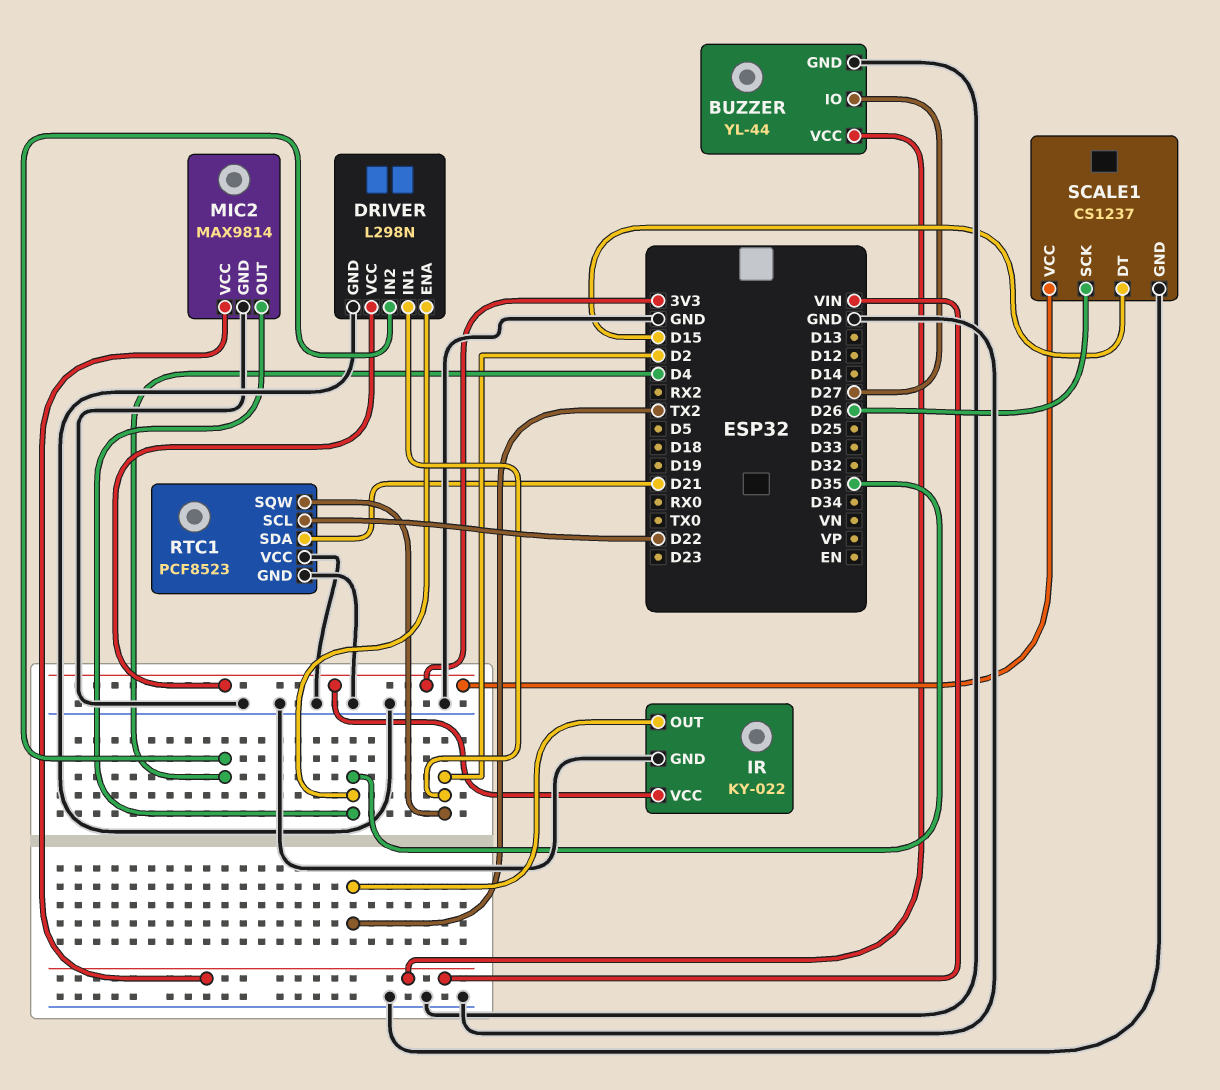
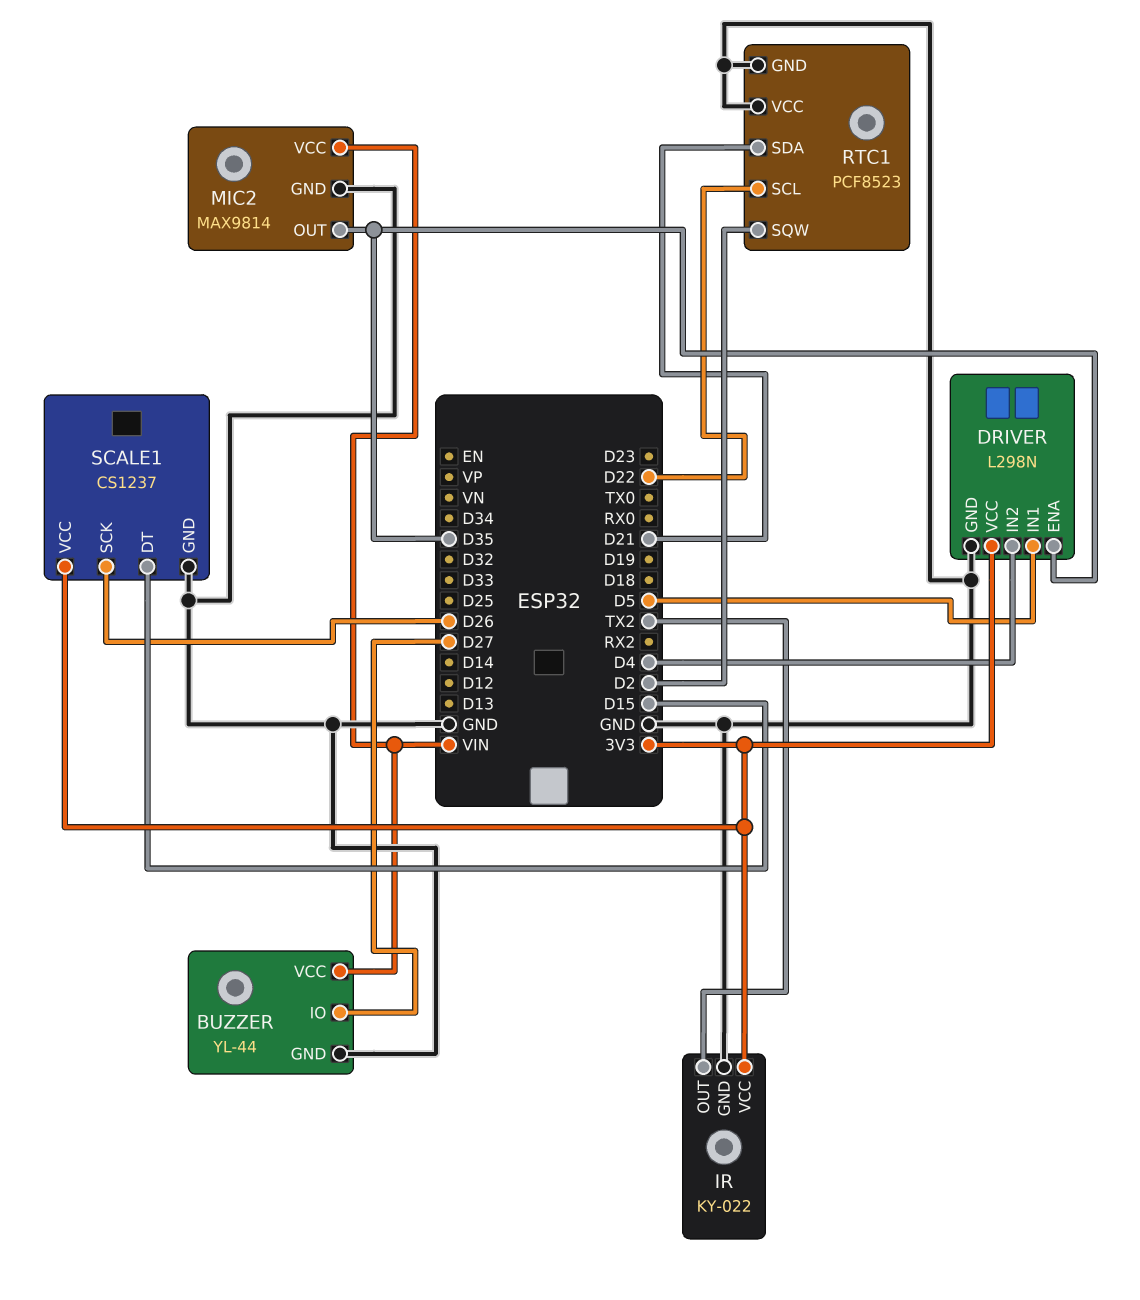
DRIVER pin IN1: D2 -> D5

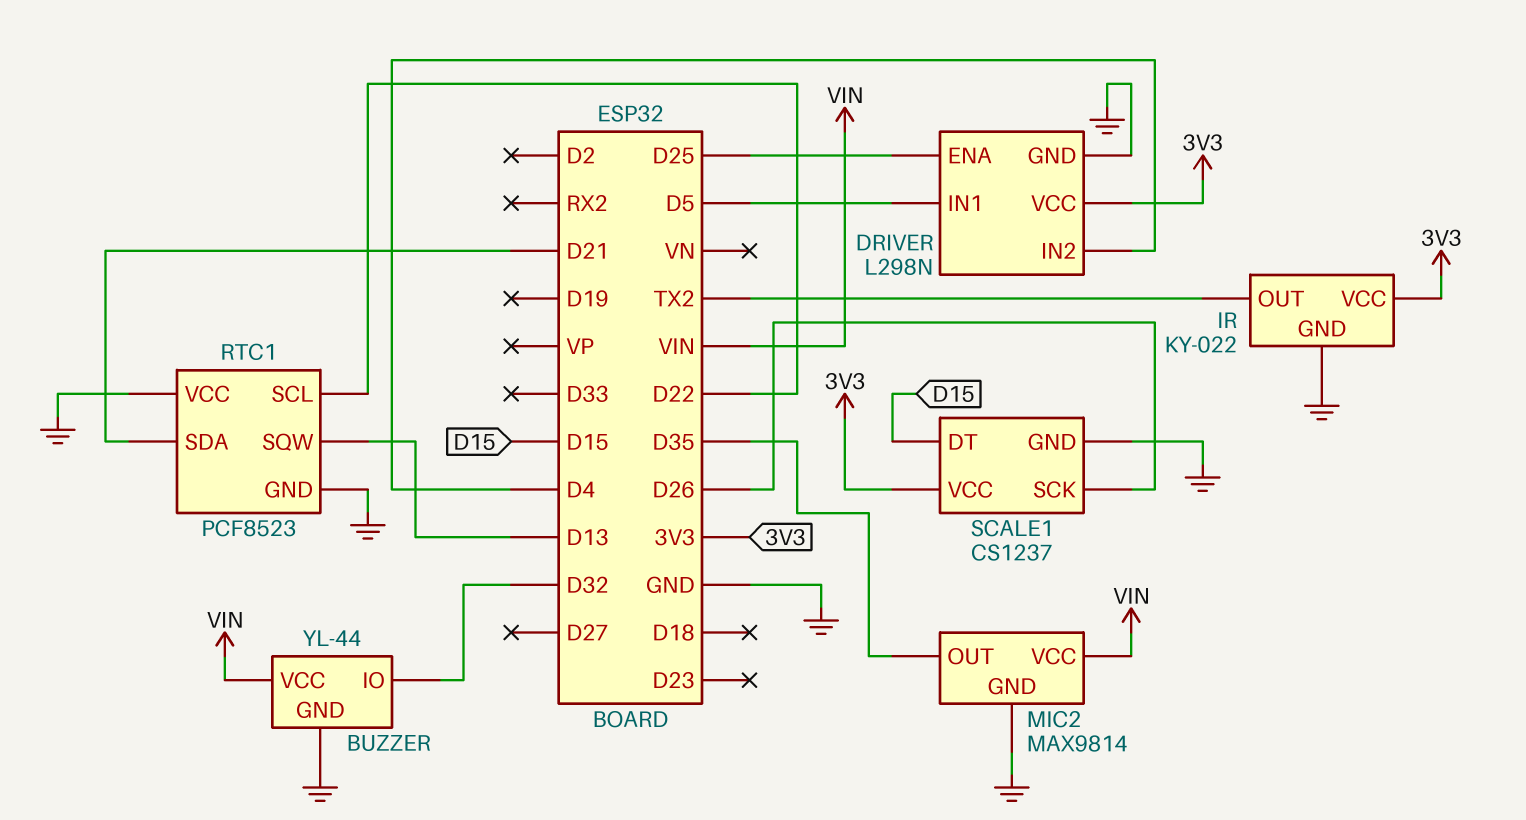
BUZZER pin IO: D27 -> D32
DRIVER pin ENA: D35 -> D25
RTC1 pin SQW: D2 -> D13

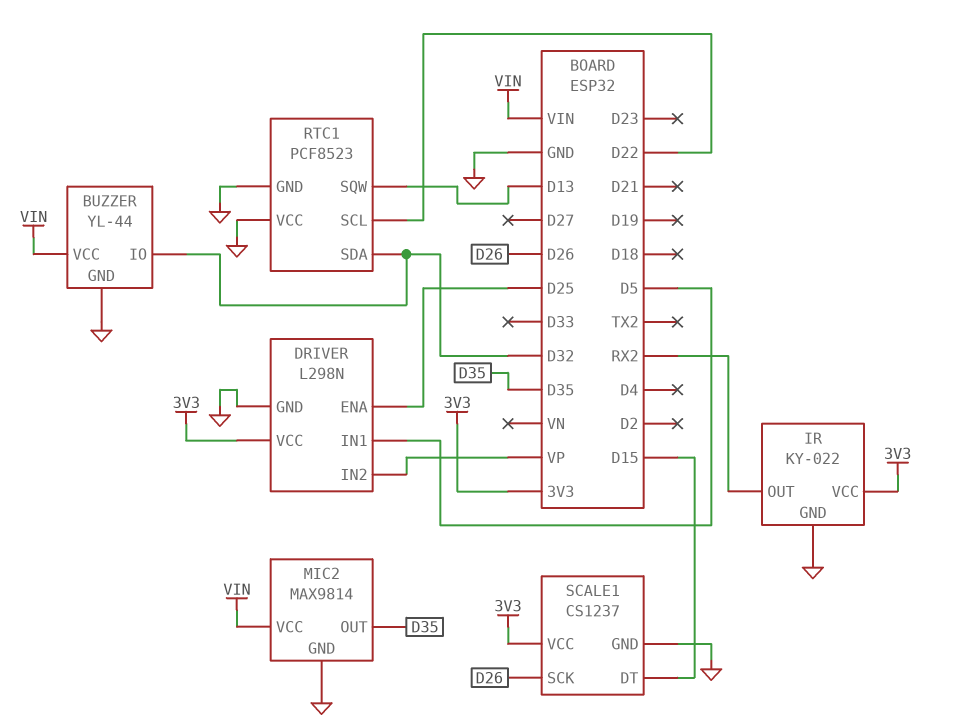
DRIVER pin IN2: D4 -> VP
IR pin OUT: TX2 -> RX2
RTC1 pin SDA: D21 -> D32

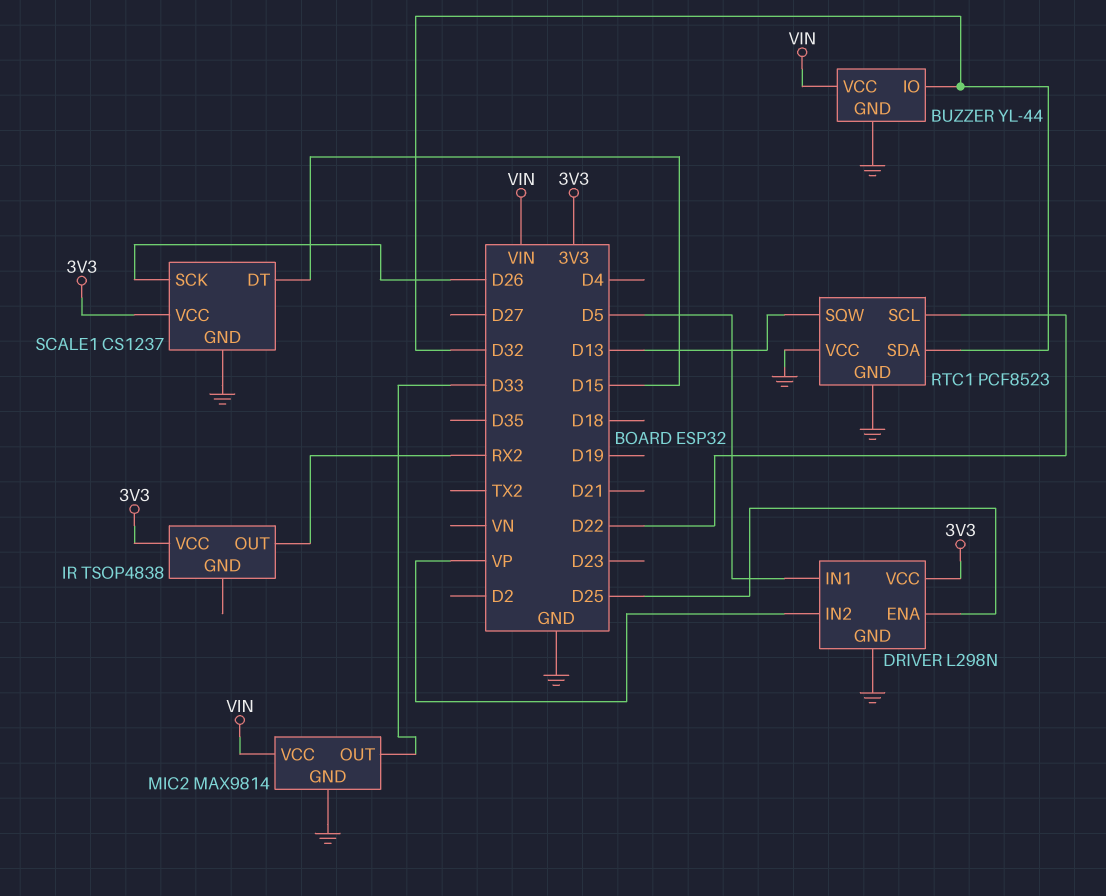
IR: KY-022 -> TSOP4838
IR pin GND: GND -> none
MIC2 pin OUT: D35 -> D33

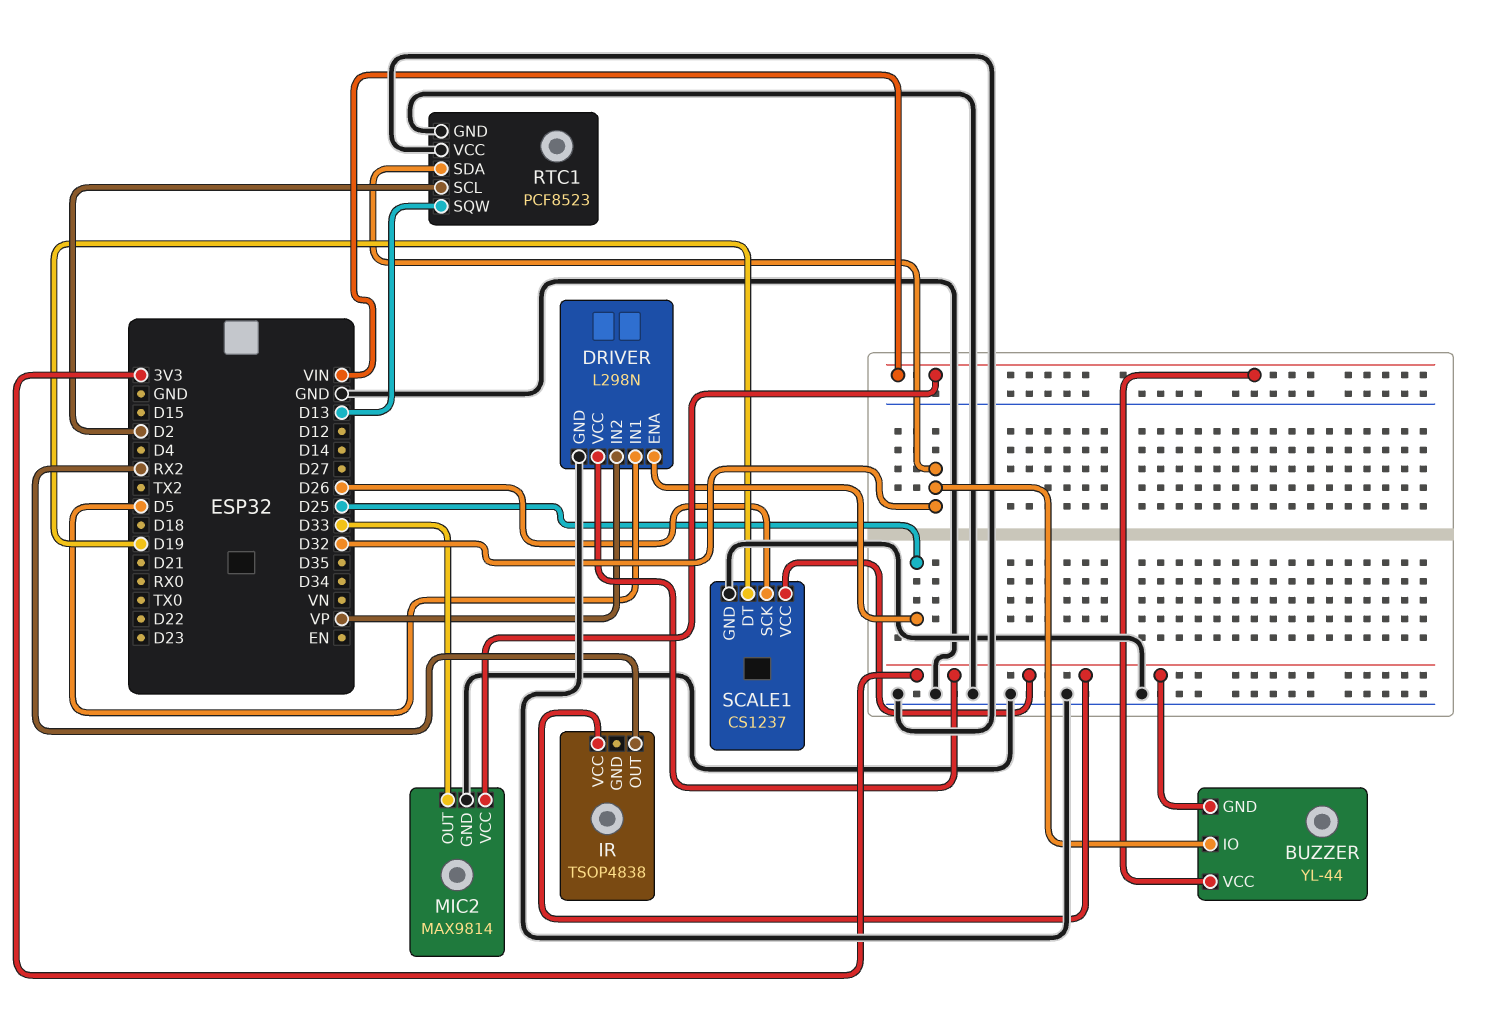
BUZZER pin GND: GND -> 3V3
RTC1 pin SCL: D22 -> D2
SCALE1 pin DT: D15 -> D19

